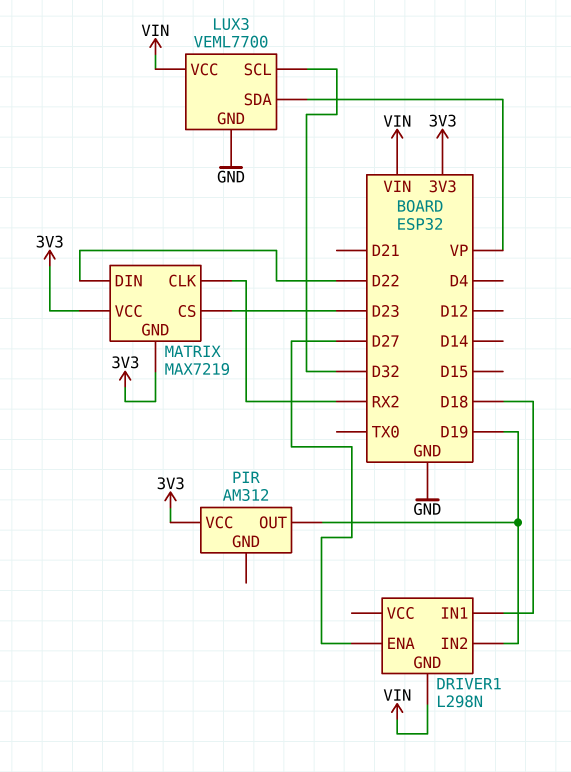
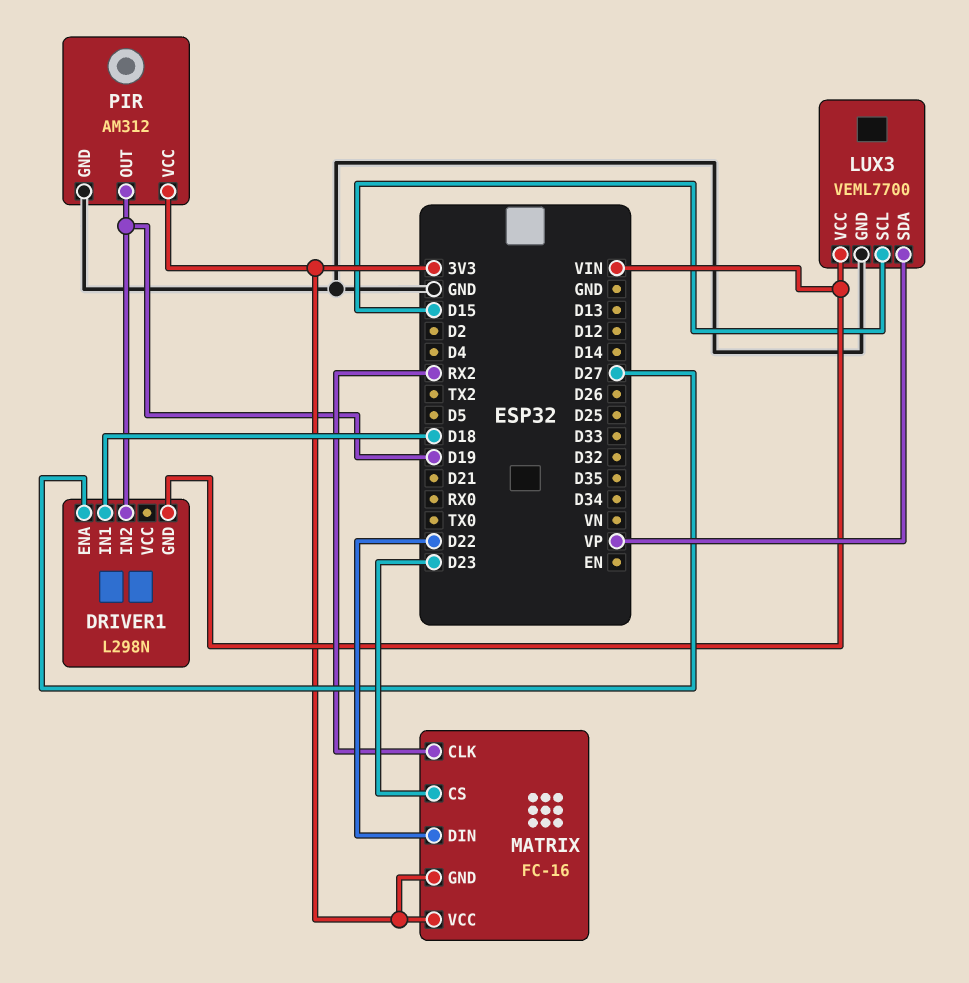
LUX3 pin SCL: D32 -> D15
MATRIX: MAX7219 -> FC-16
PIR pin GND: none -> GND

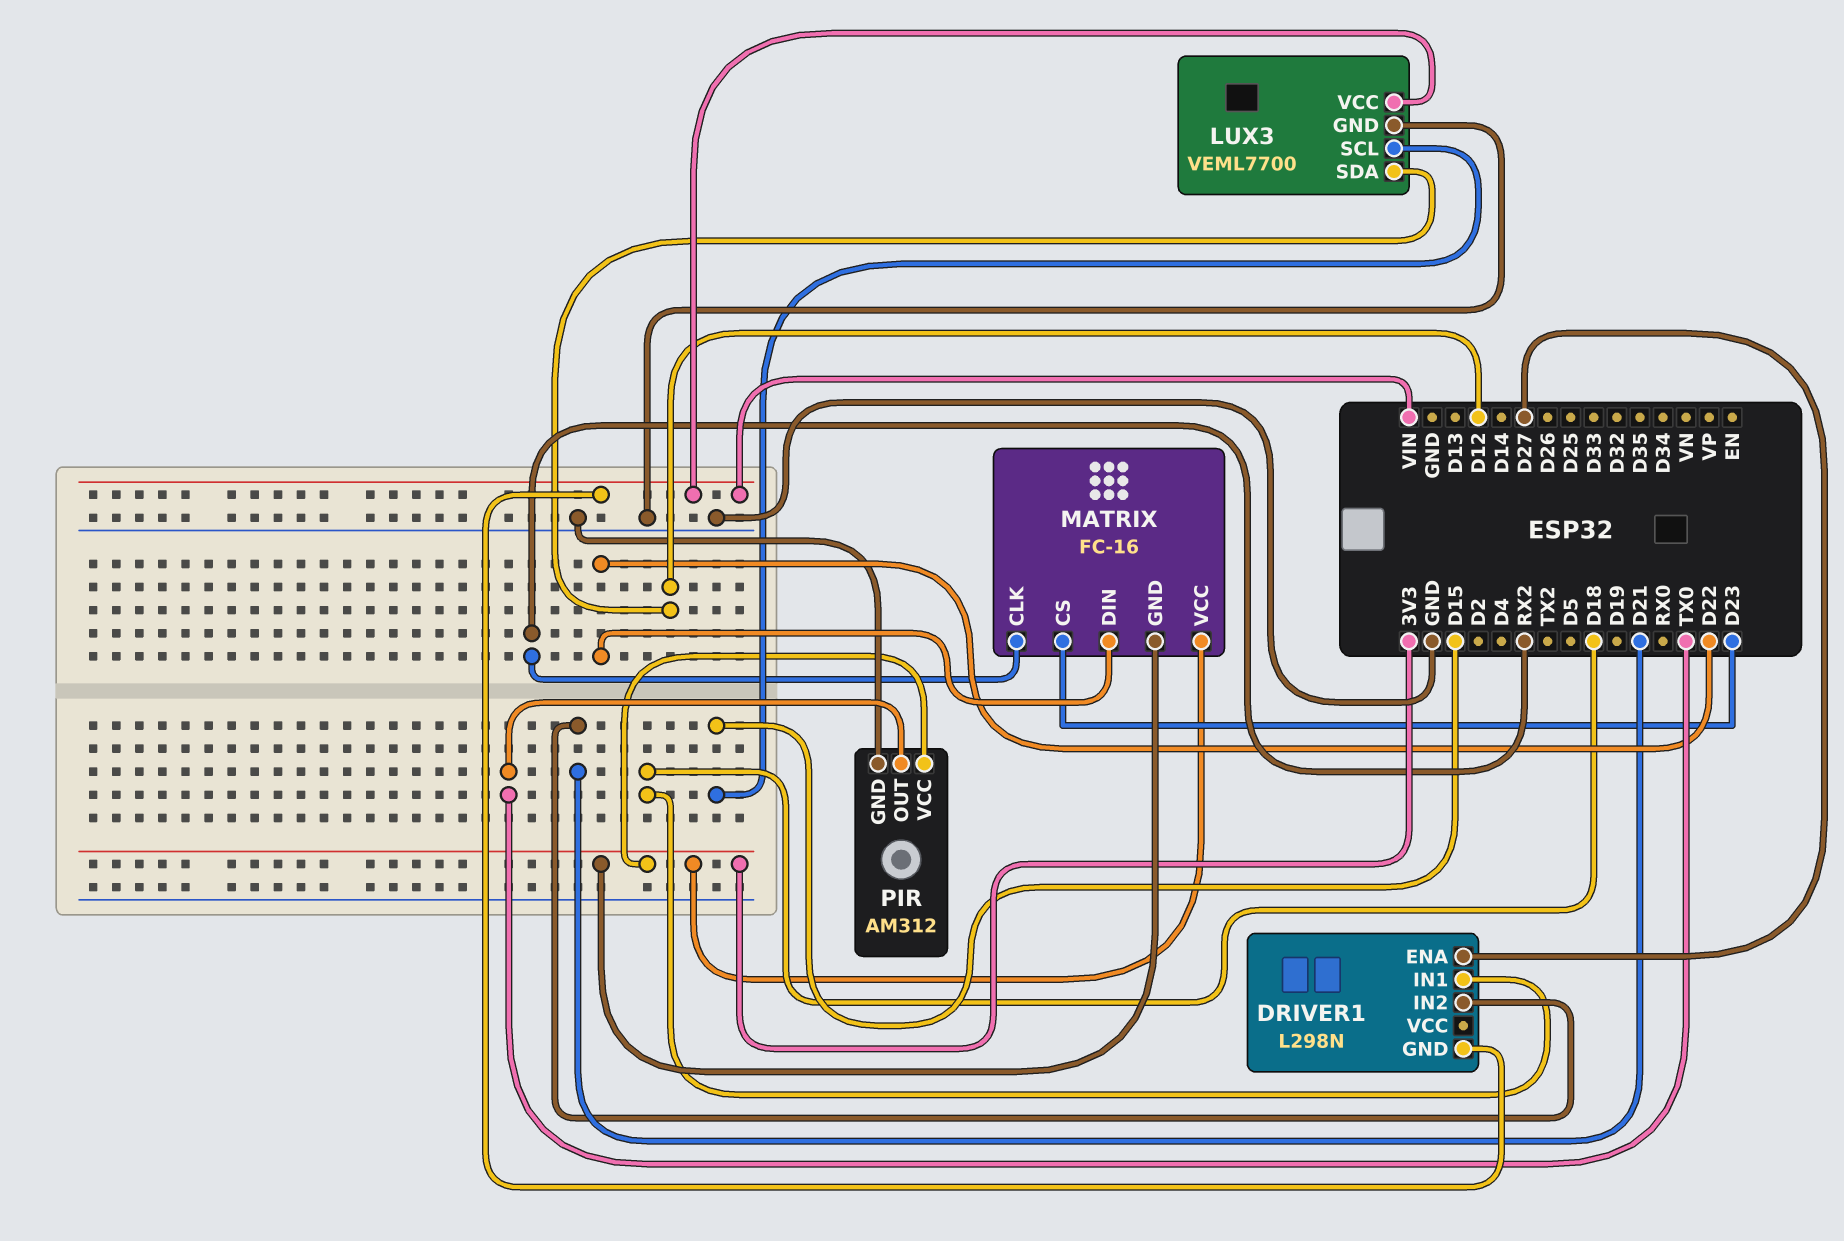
DRIVER1 pin IN2: D19 -> D21
LUX3 pin SDA: VP -> D12
PIR pin OUT: D19 -> TX0

